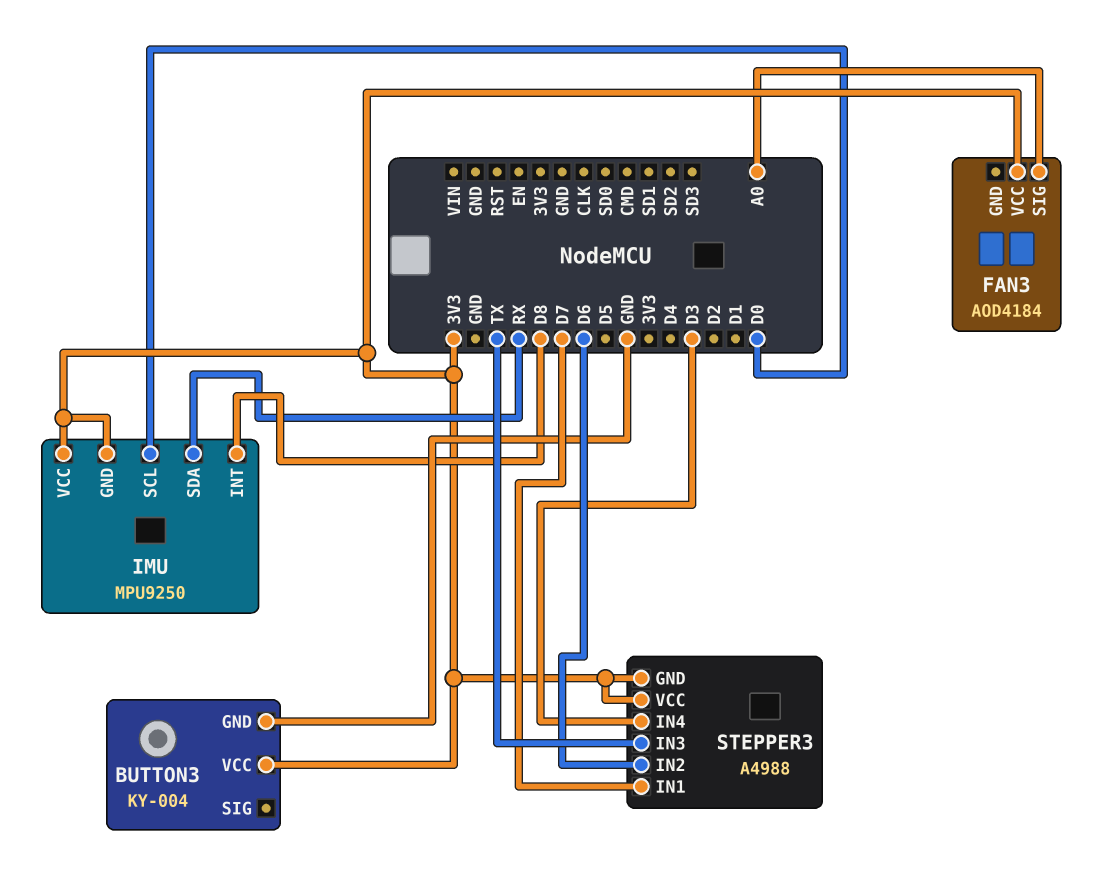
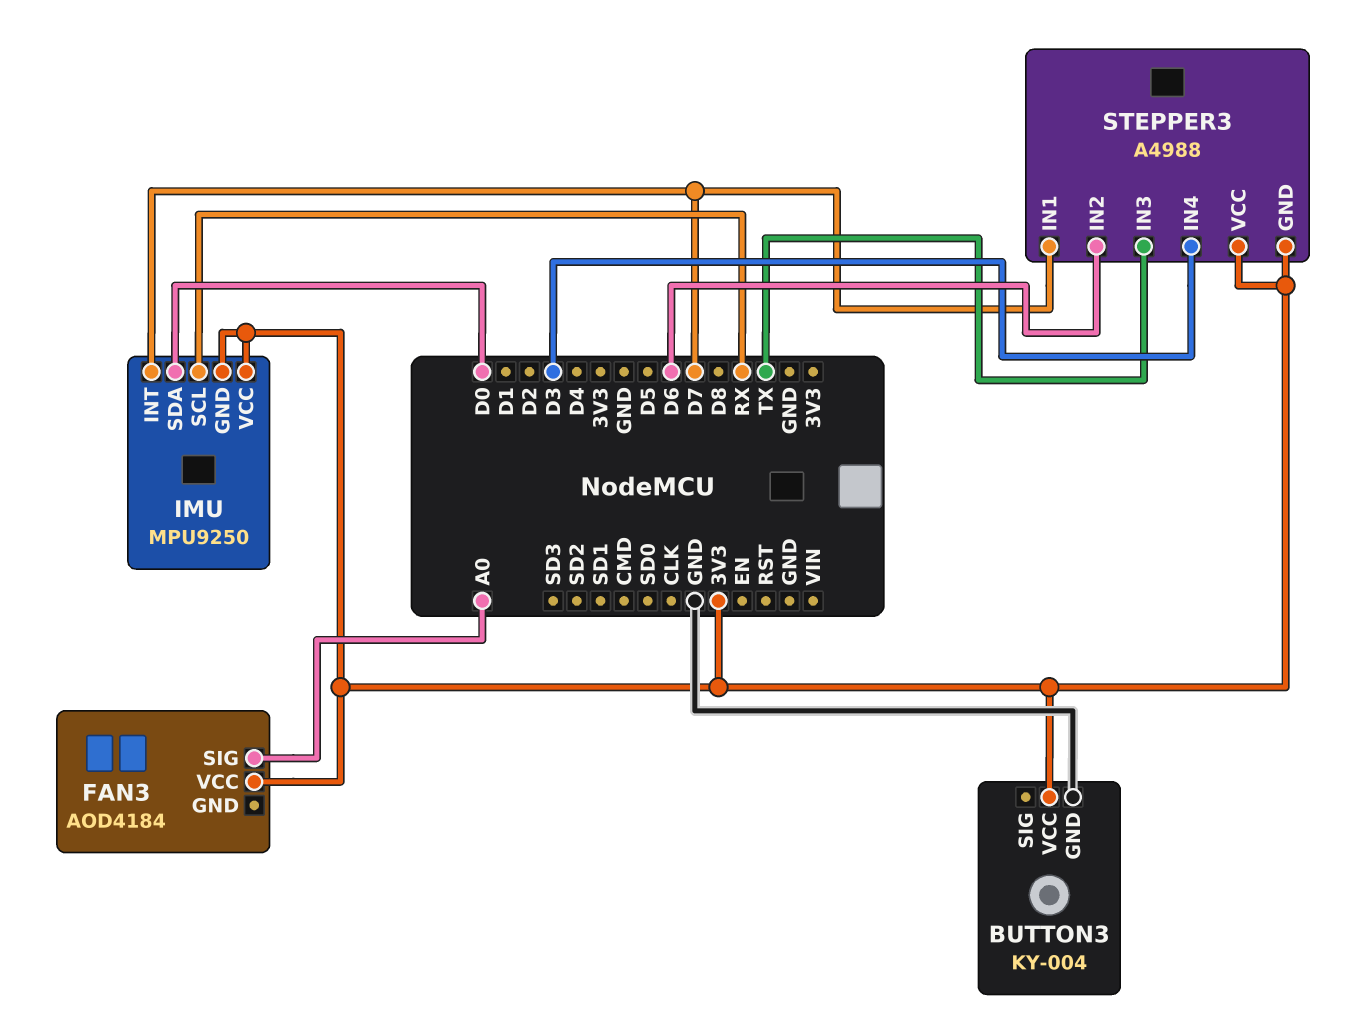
IMU pin INT: D8 -> D7
IMU pin SCL: D0 -> RX
IMU pin SDA: RX -> D0

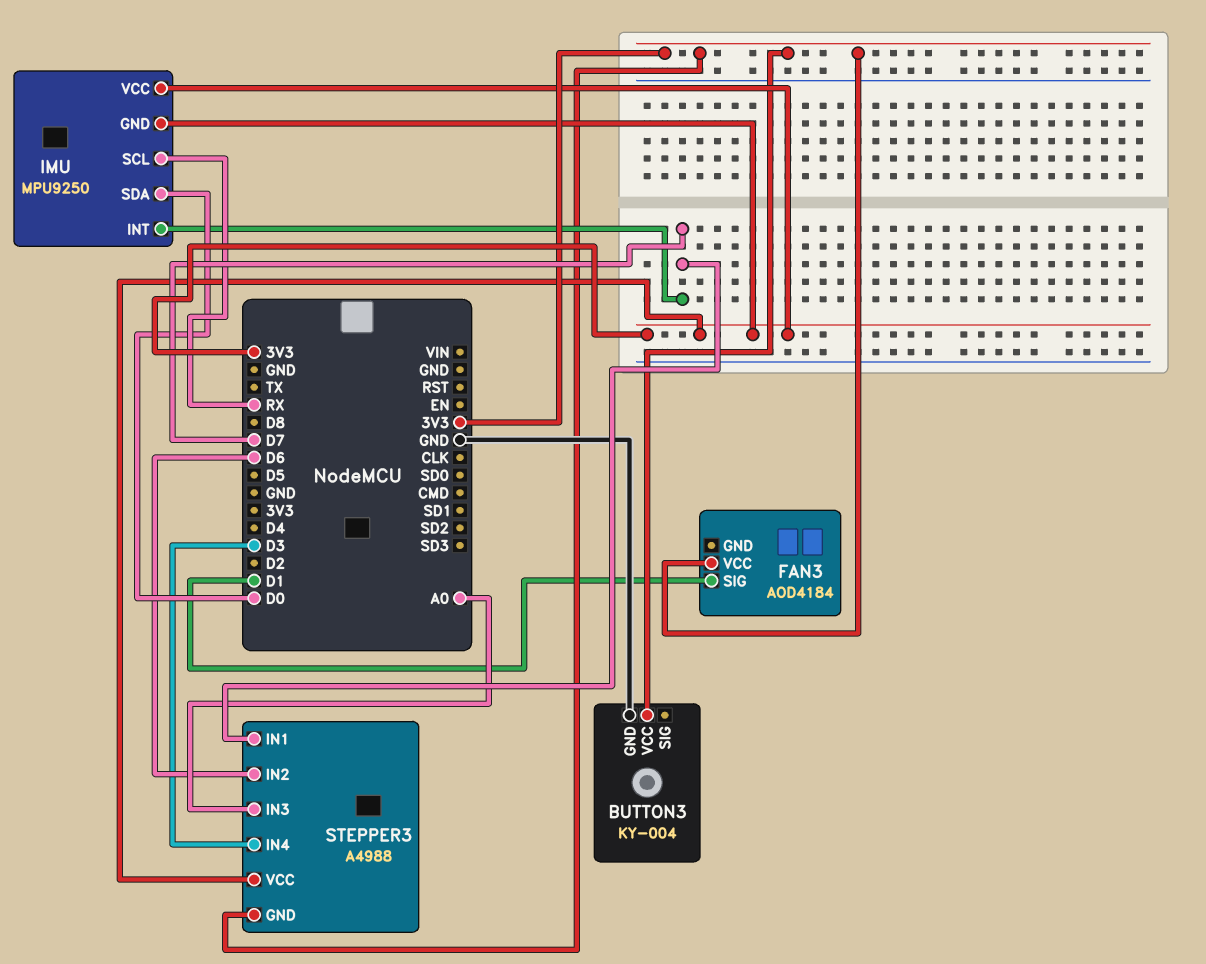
FAN3 pin SIG: A0 -> D1
STEPPER3 pin IN3: TX -> A0

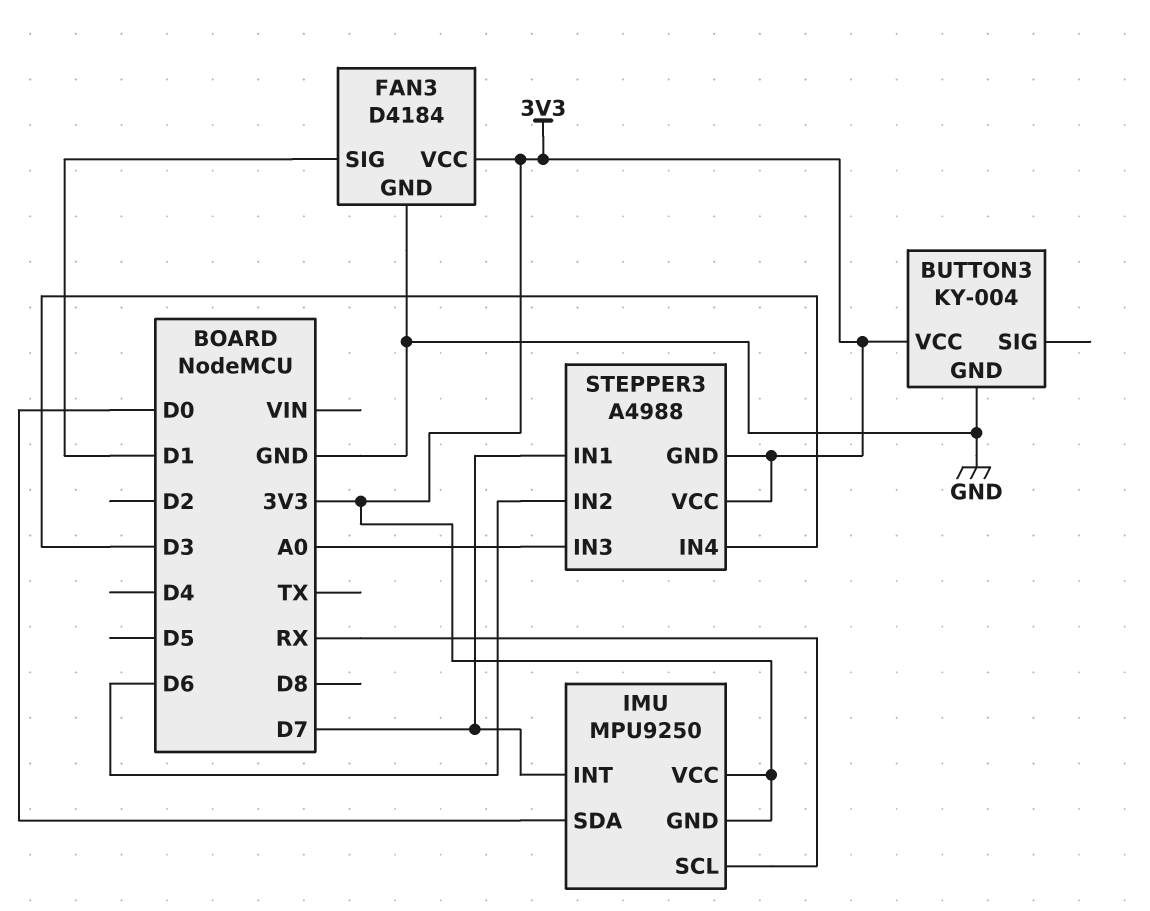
FAN3: AOD4184 -> D4184
FAN3 pin GND: none -> GND

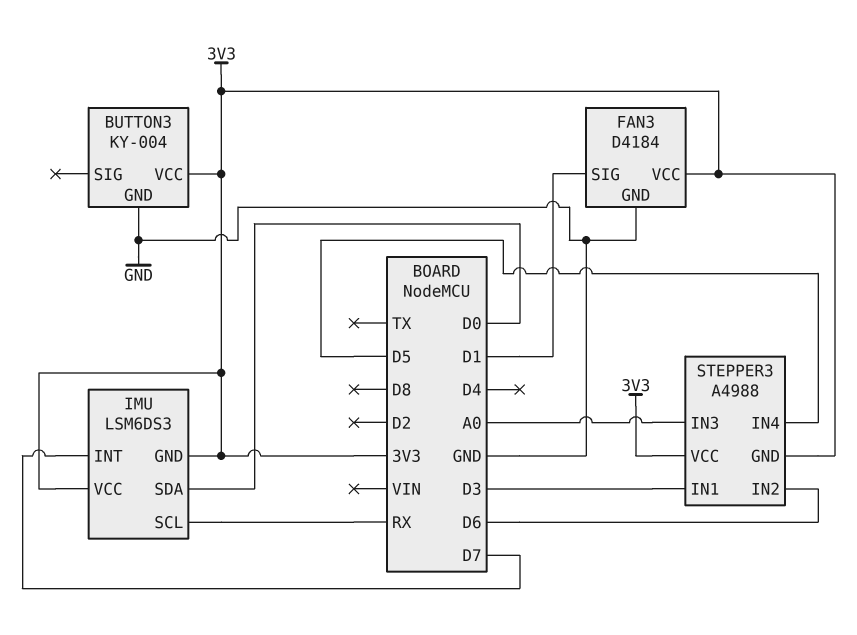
IMU: MPU9250 -> LSM6DS3
STEPPER3 pin IN1: D7 -> D3
STEPPER3 pin IN4: D3 -> D5

